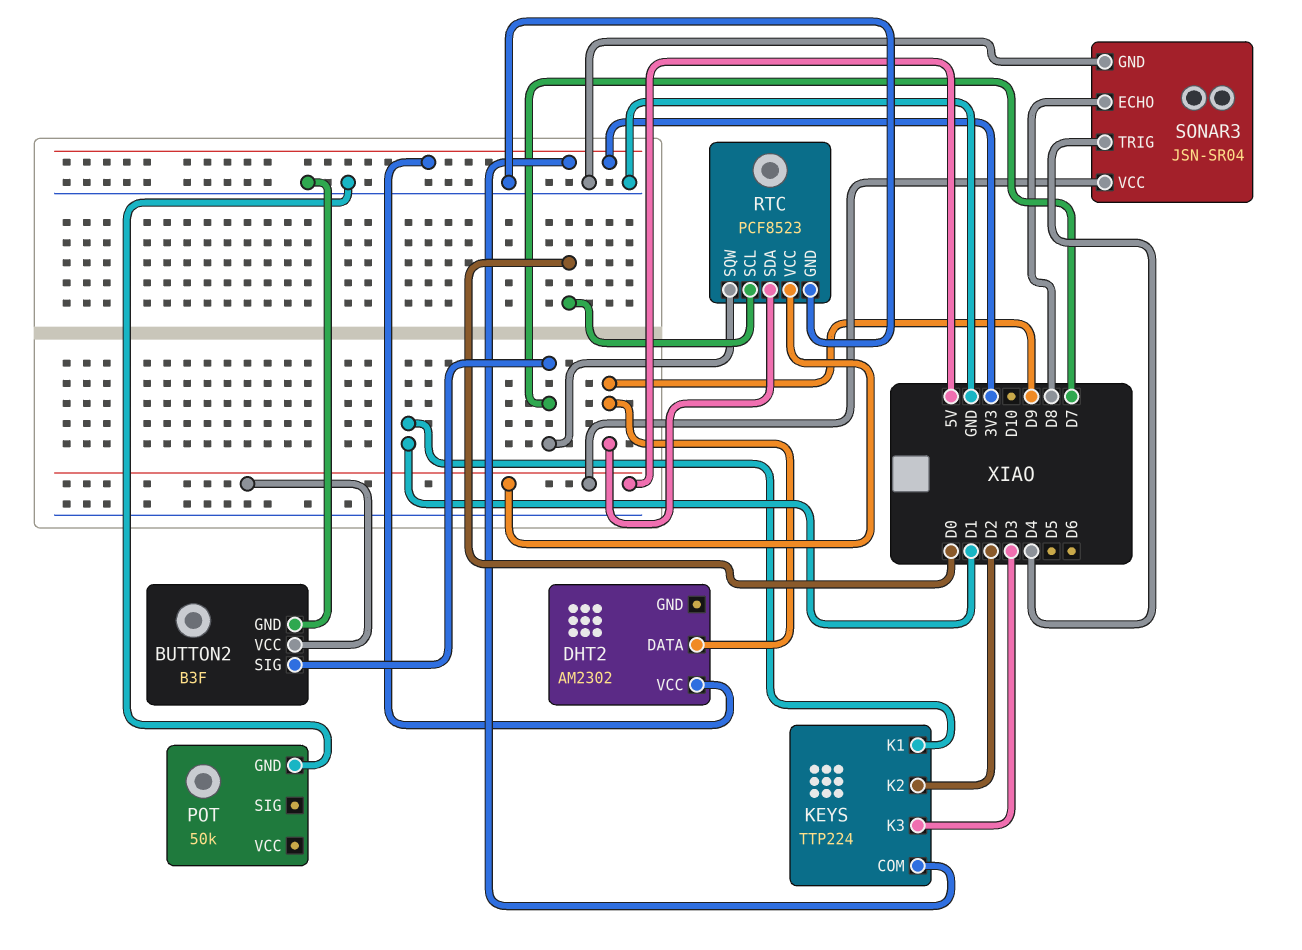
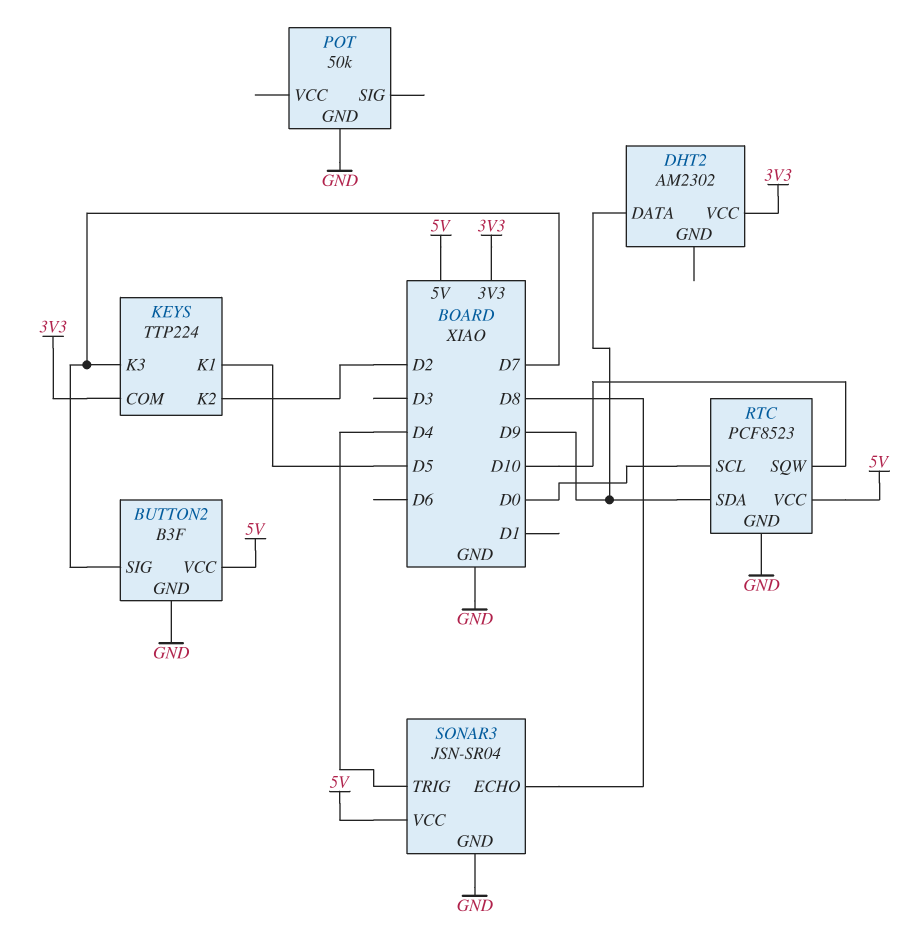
KEYS pin K1: D1 -> D5
KEYS pin K3: D3 -> D7
RTC pin SQW: D7 -> D10

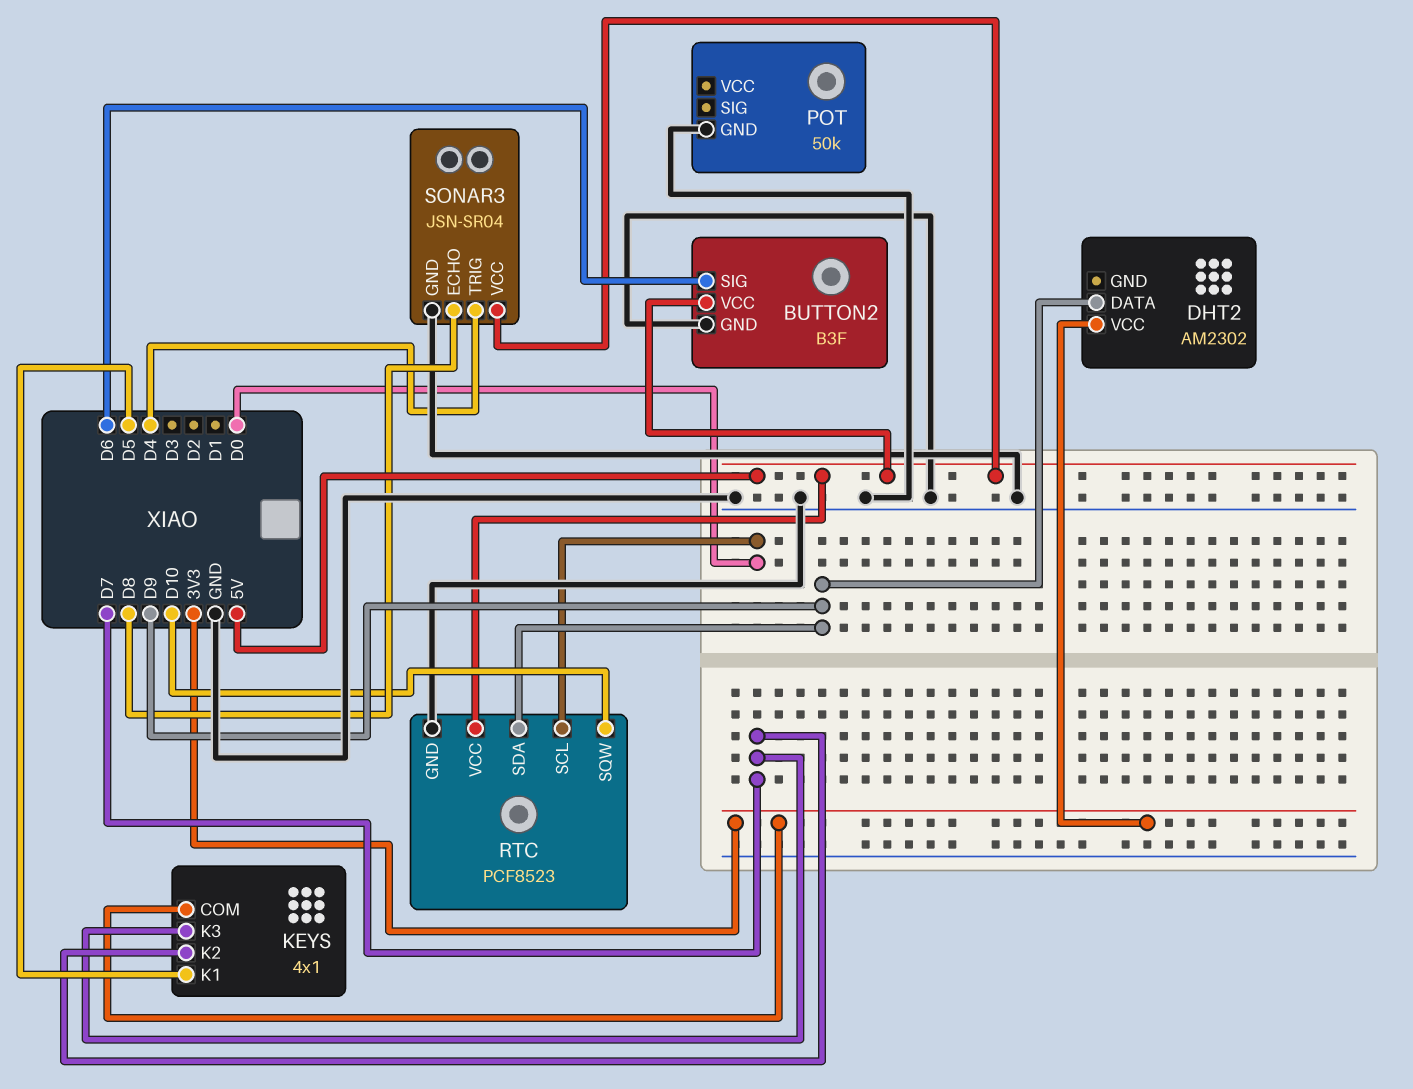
BUTTON2 pin SIG: D7 -> D6
KEYS: TTP224 -> 4x1
KEYS pin K2: D2 -> D7

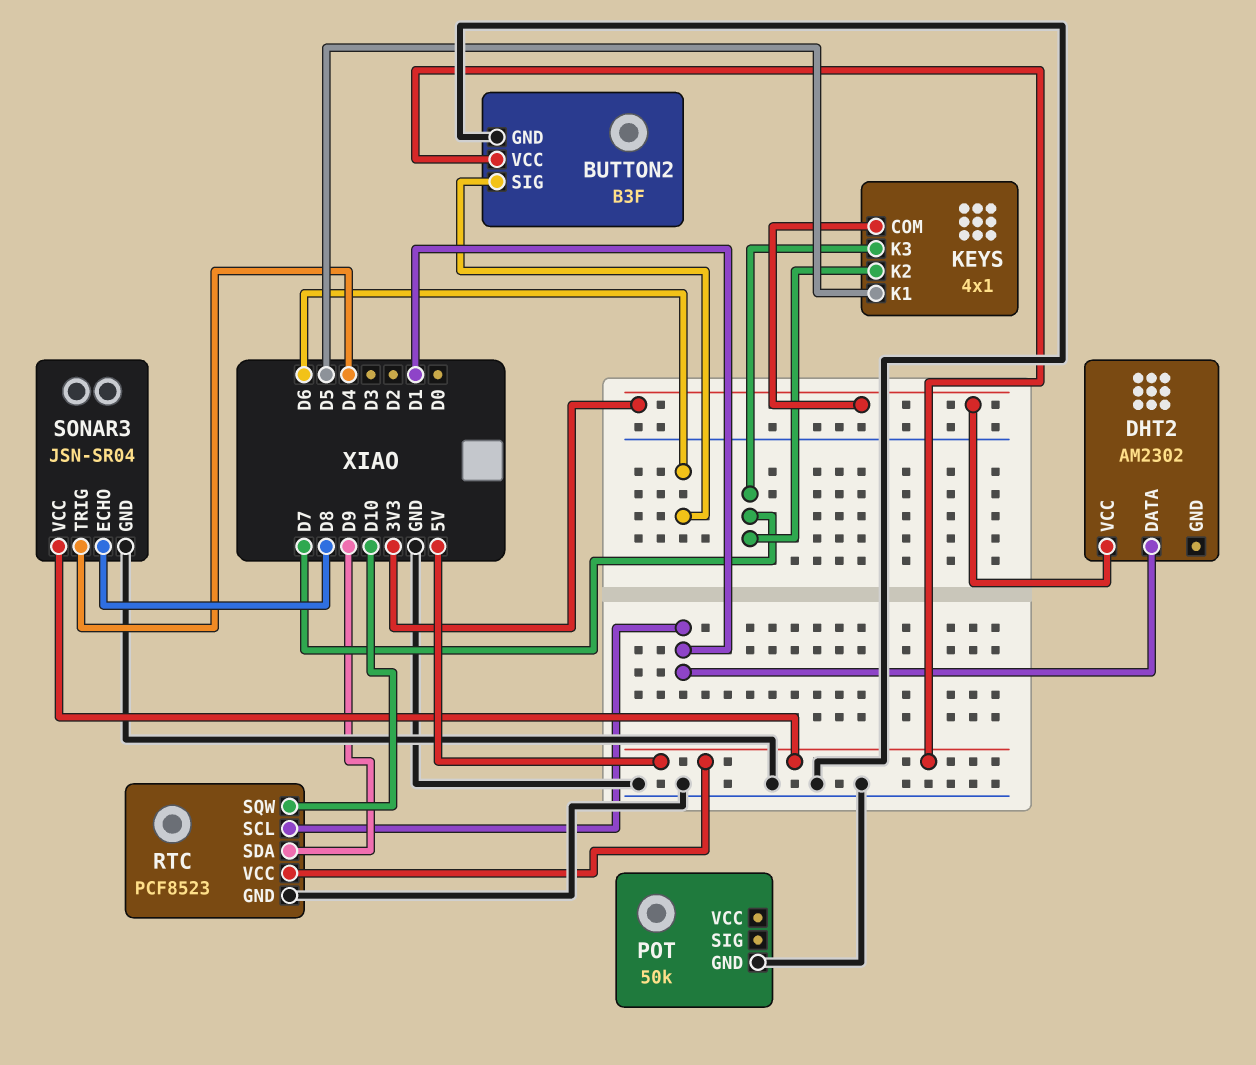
DHT2 pin DATA: D9 -> D1
RTC pin SCL: D0 -> D1

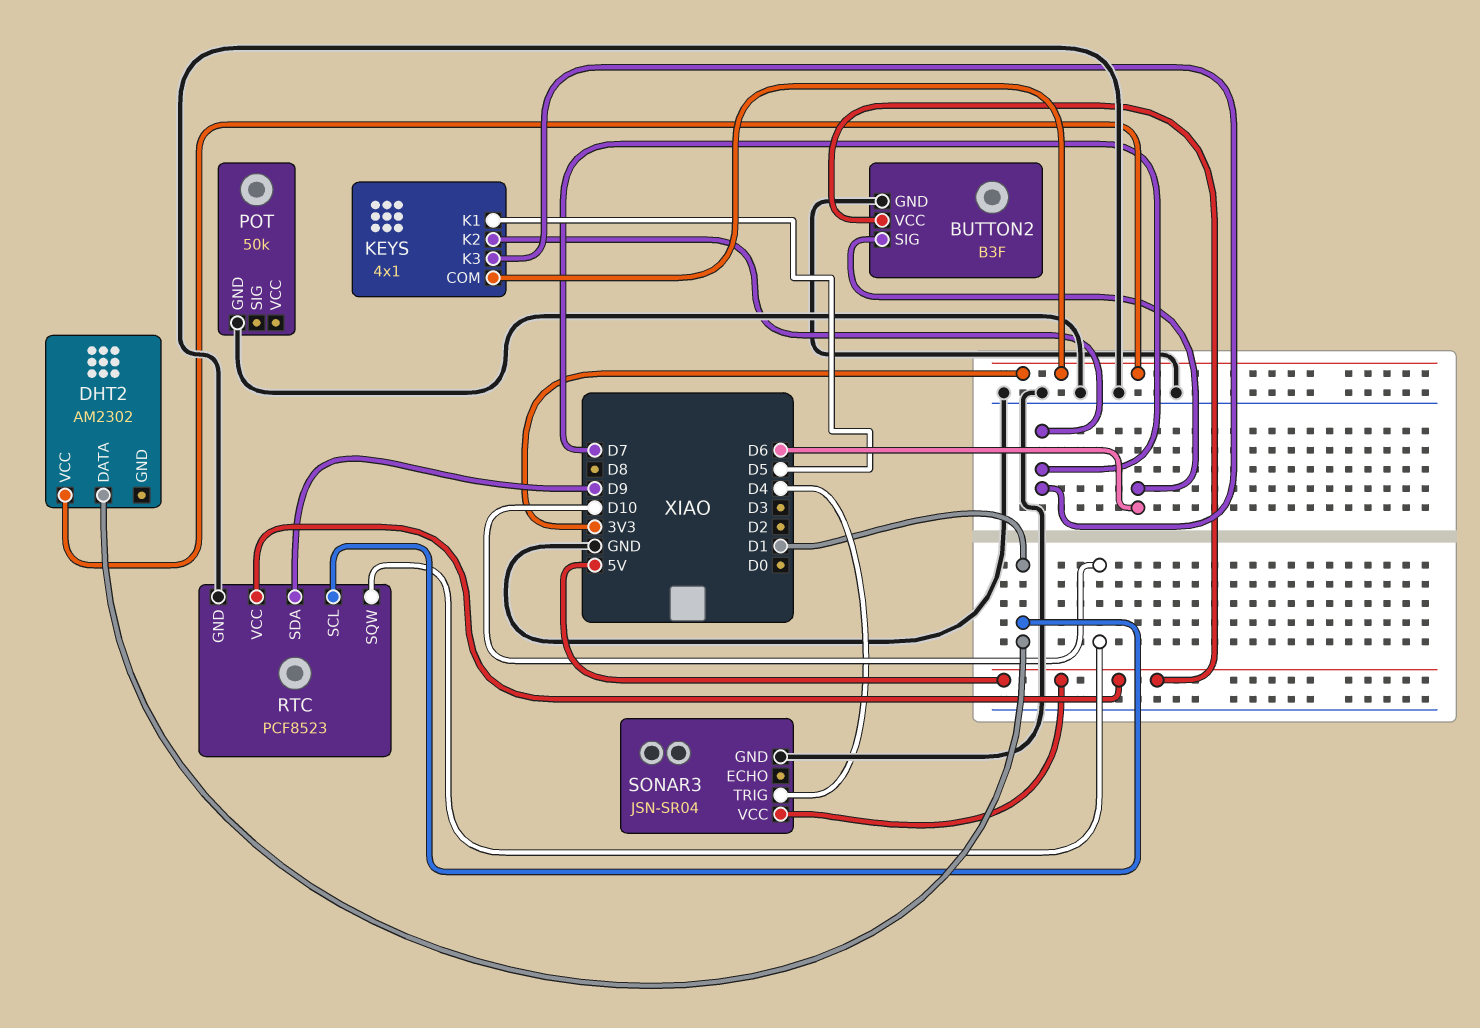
SONAR3 pin ECHO: D8 -> none

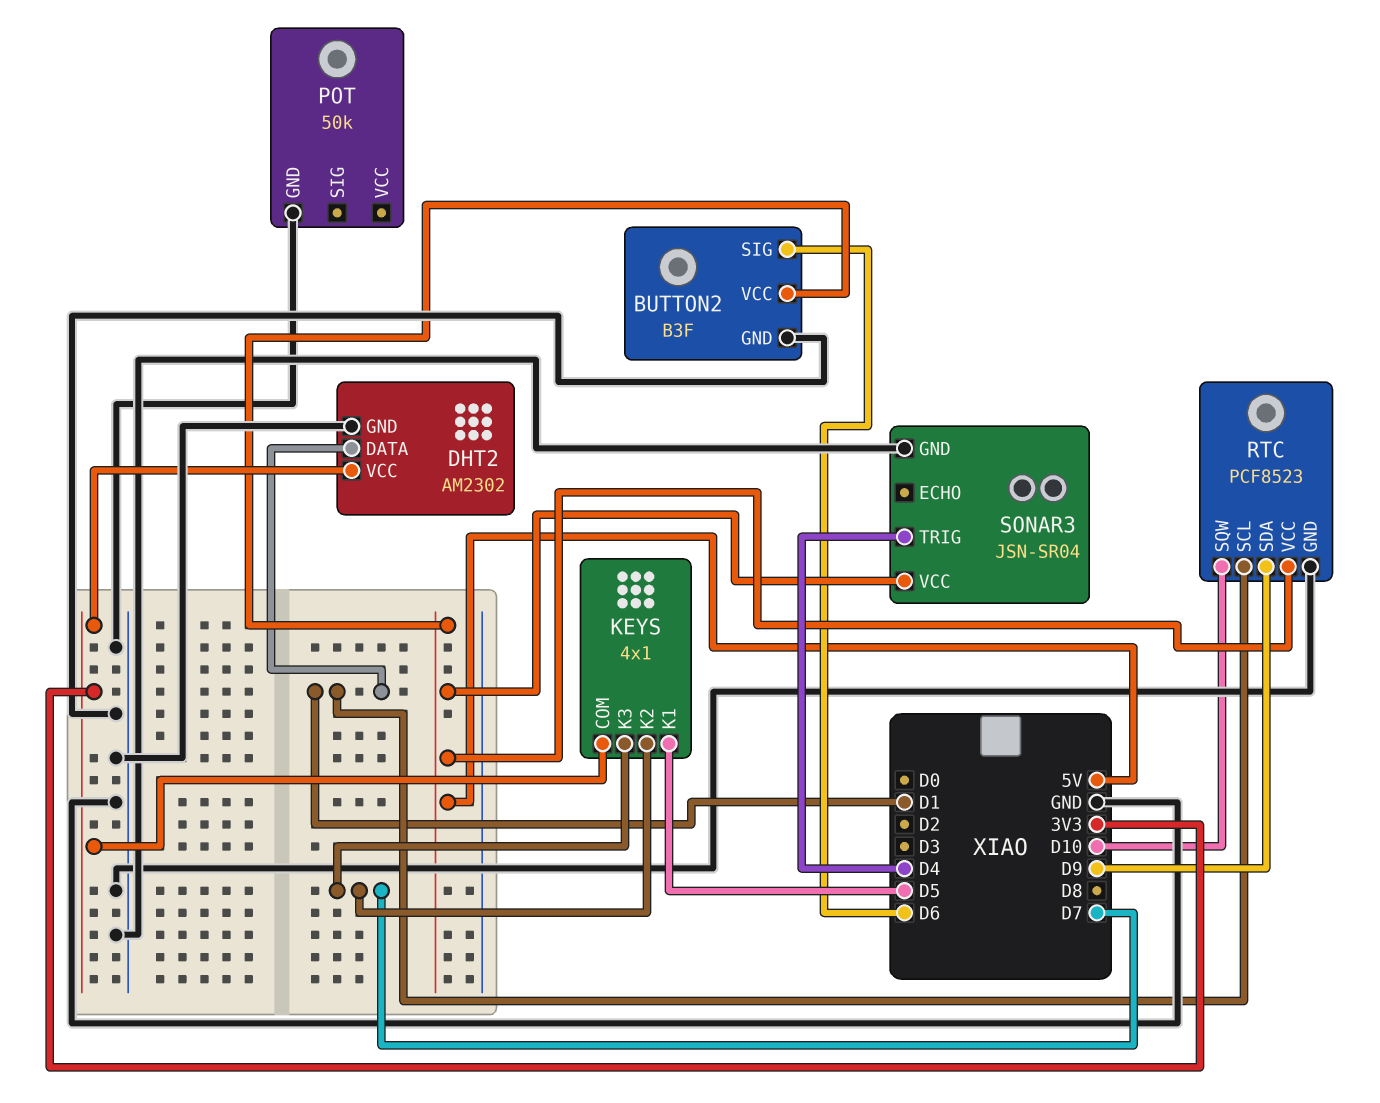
DHT2 pin GND: none -> GND

